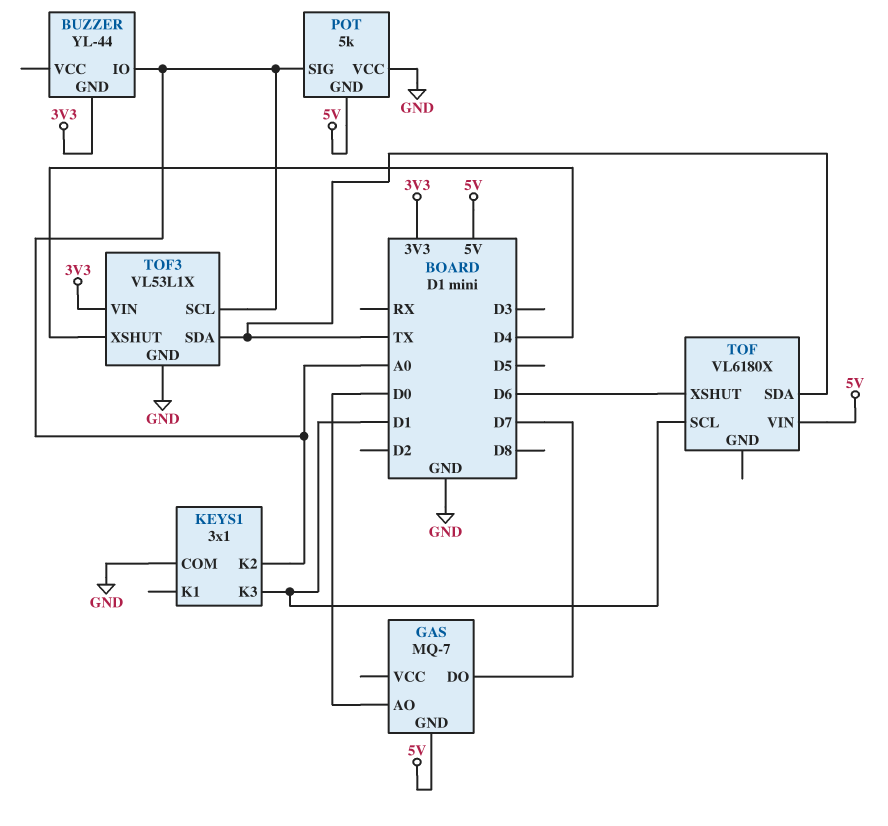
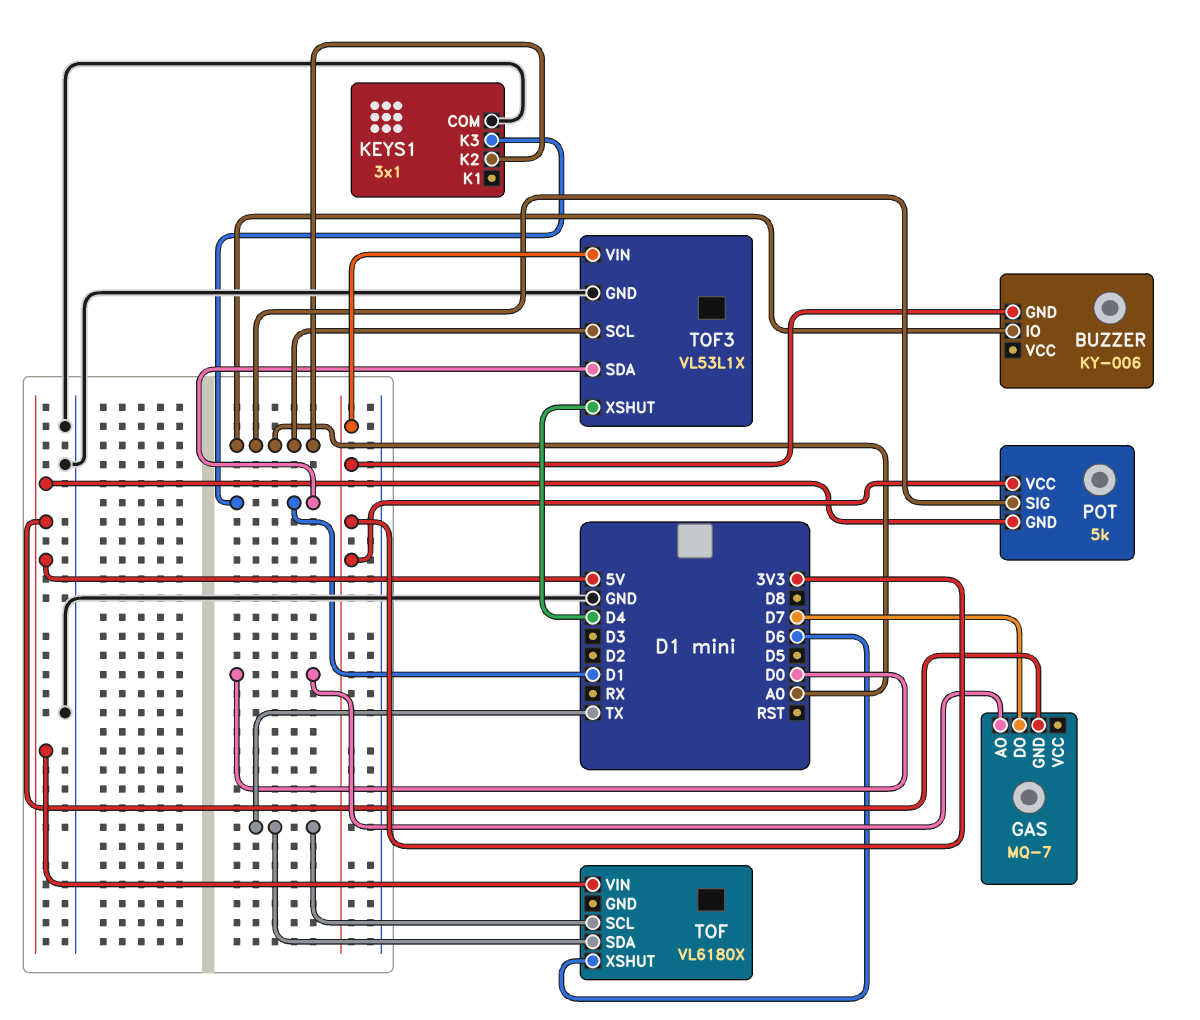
BUZZER: YL-44 -> KY-006
POT pin VCC: GND -> 3V3
TOF pin SCL: D1 -> TX
TOF3 pin SDA: TX -> D1

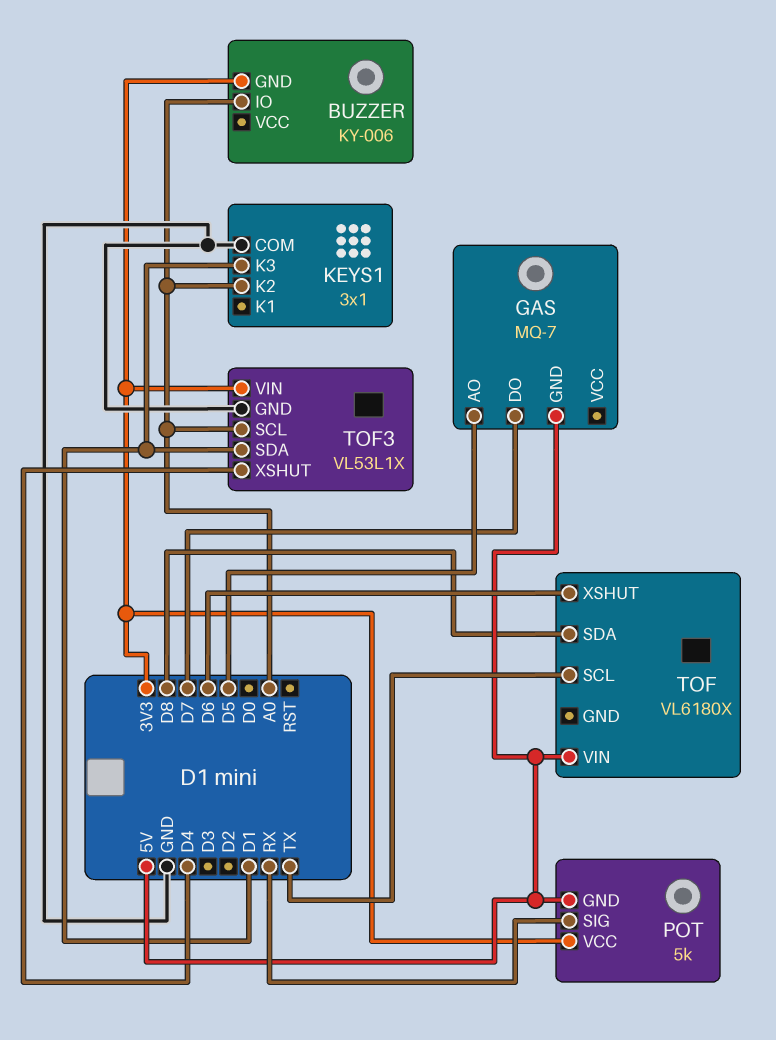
GAS pin AO: D0 -> D5
POT pin SIG: A0 -> RX
TOF pin SDA: TX -> D8

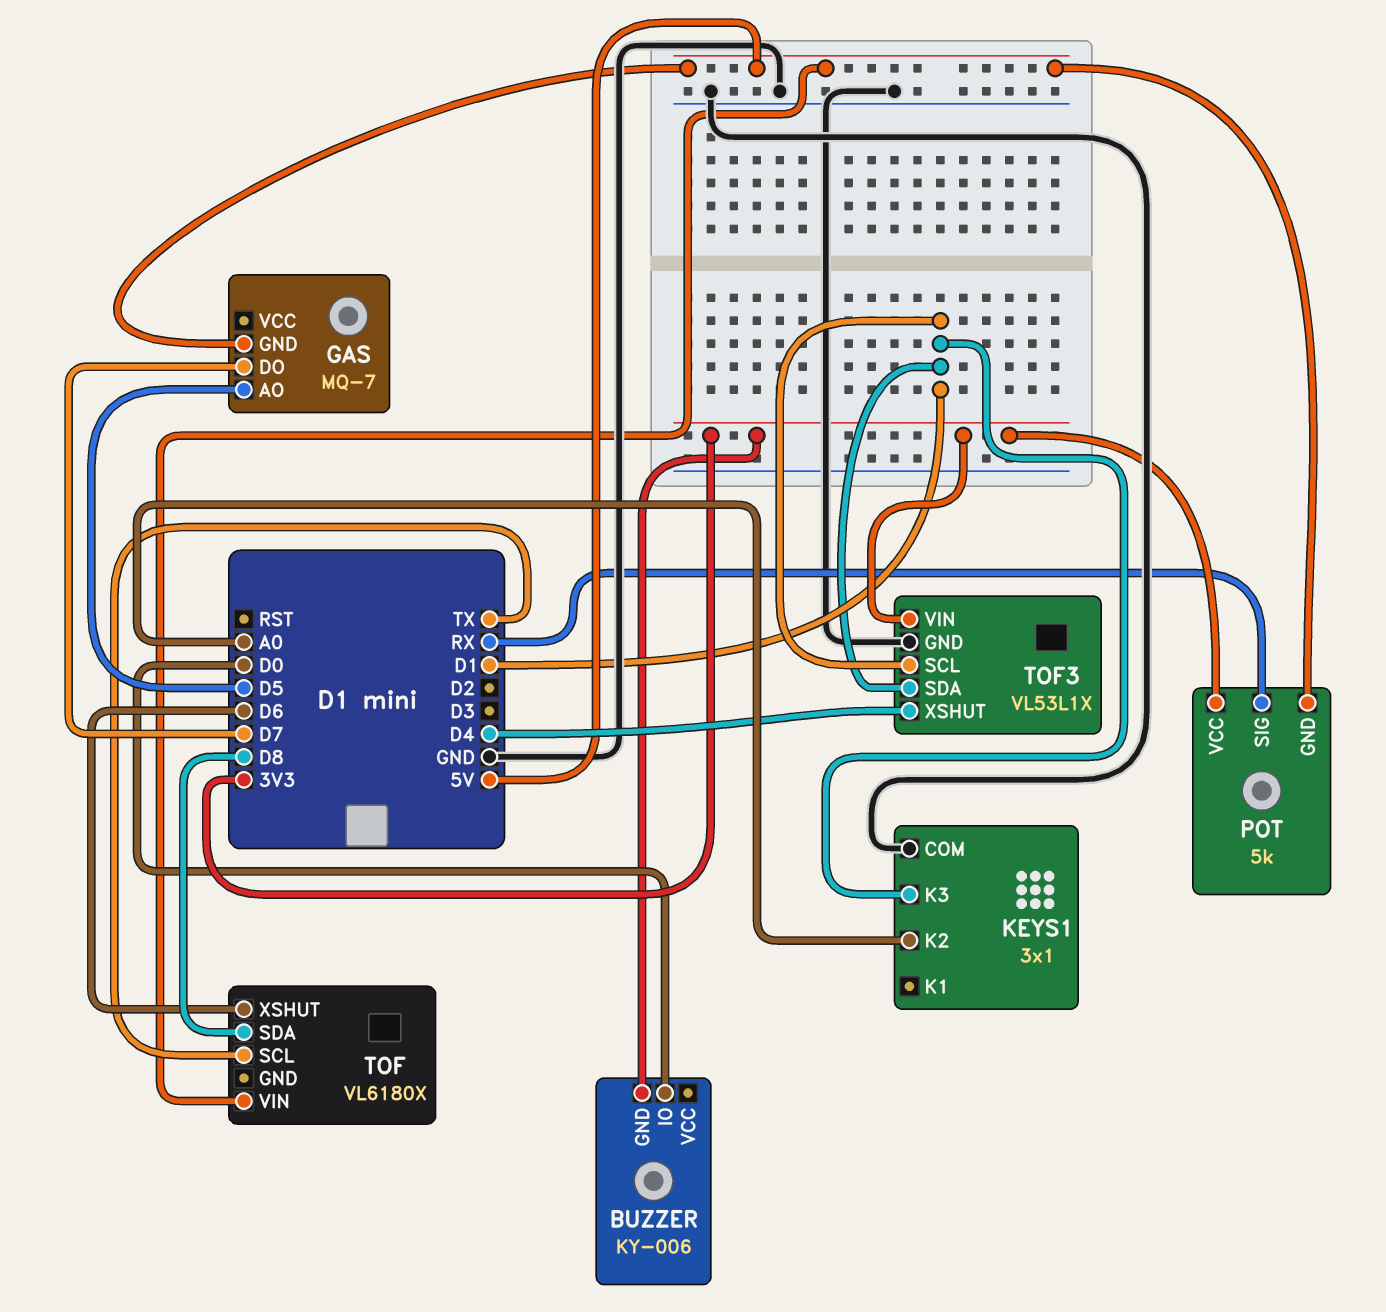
BUZZER pin IO: A0 -> D0
TOF3 pin SCL: A0 -> D1

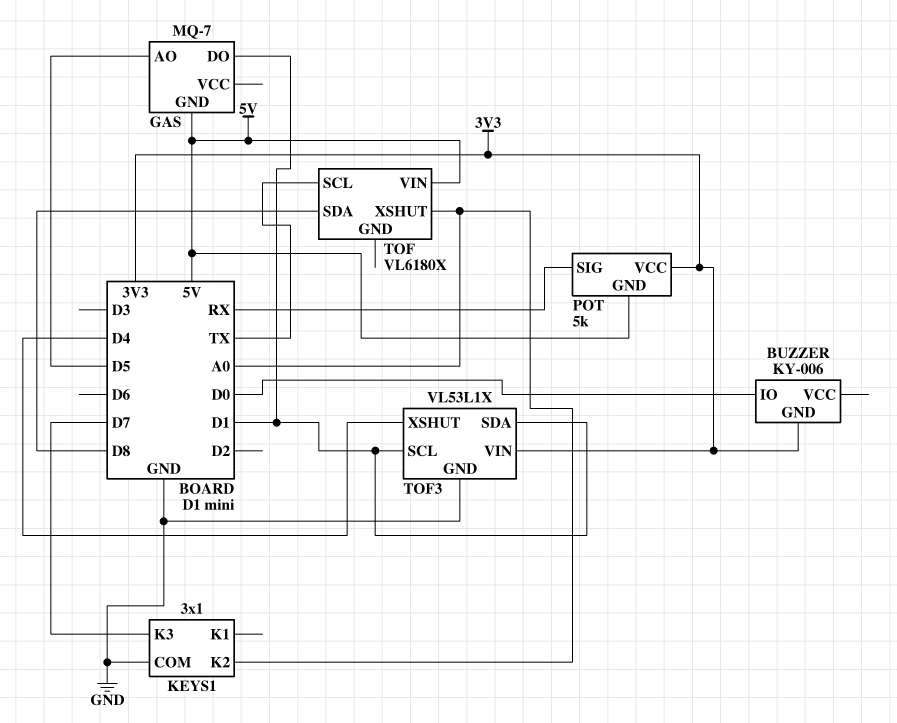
GAS pin DO: D7 -> D1
KEYS1 pin K3: D1 -> D7
TOF pin XSHUT: D6 -> A0

